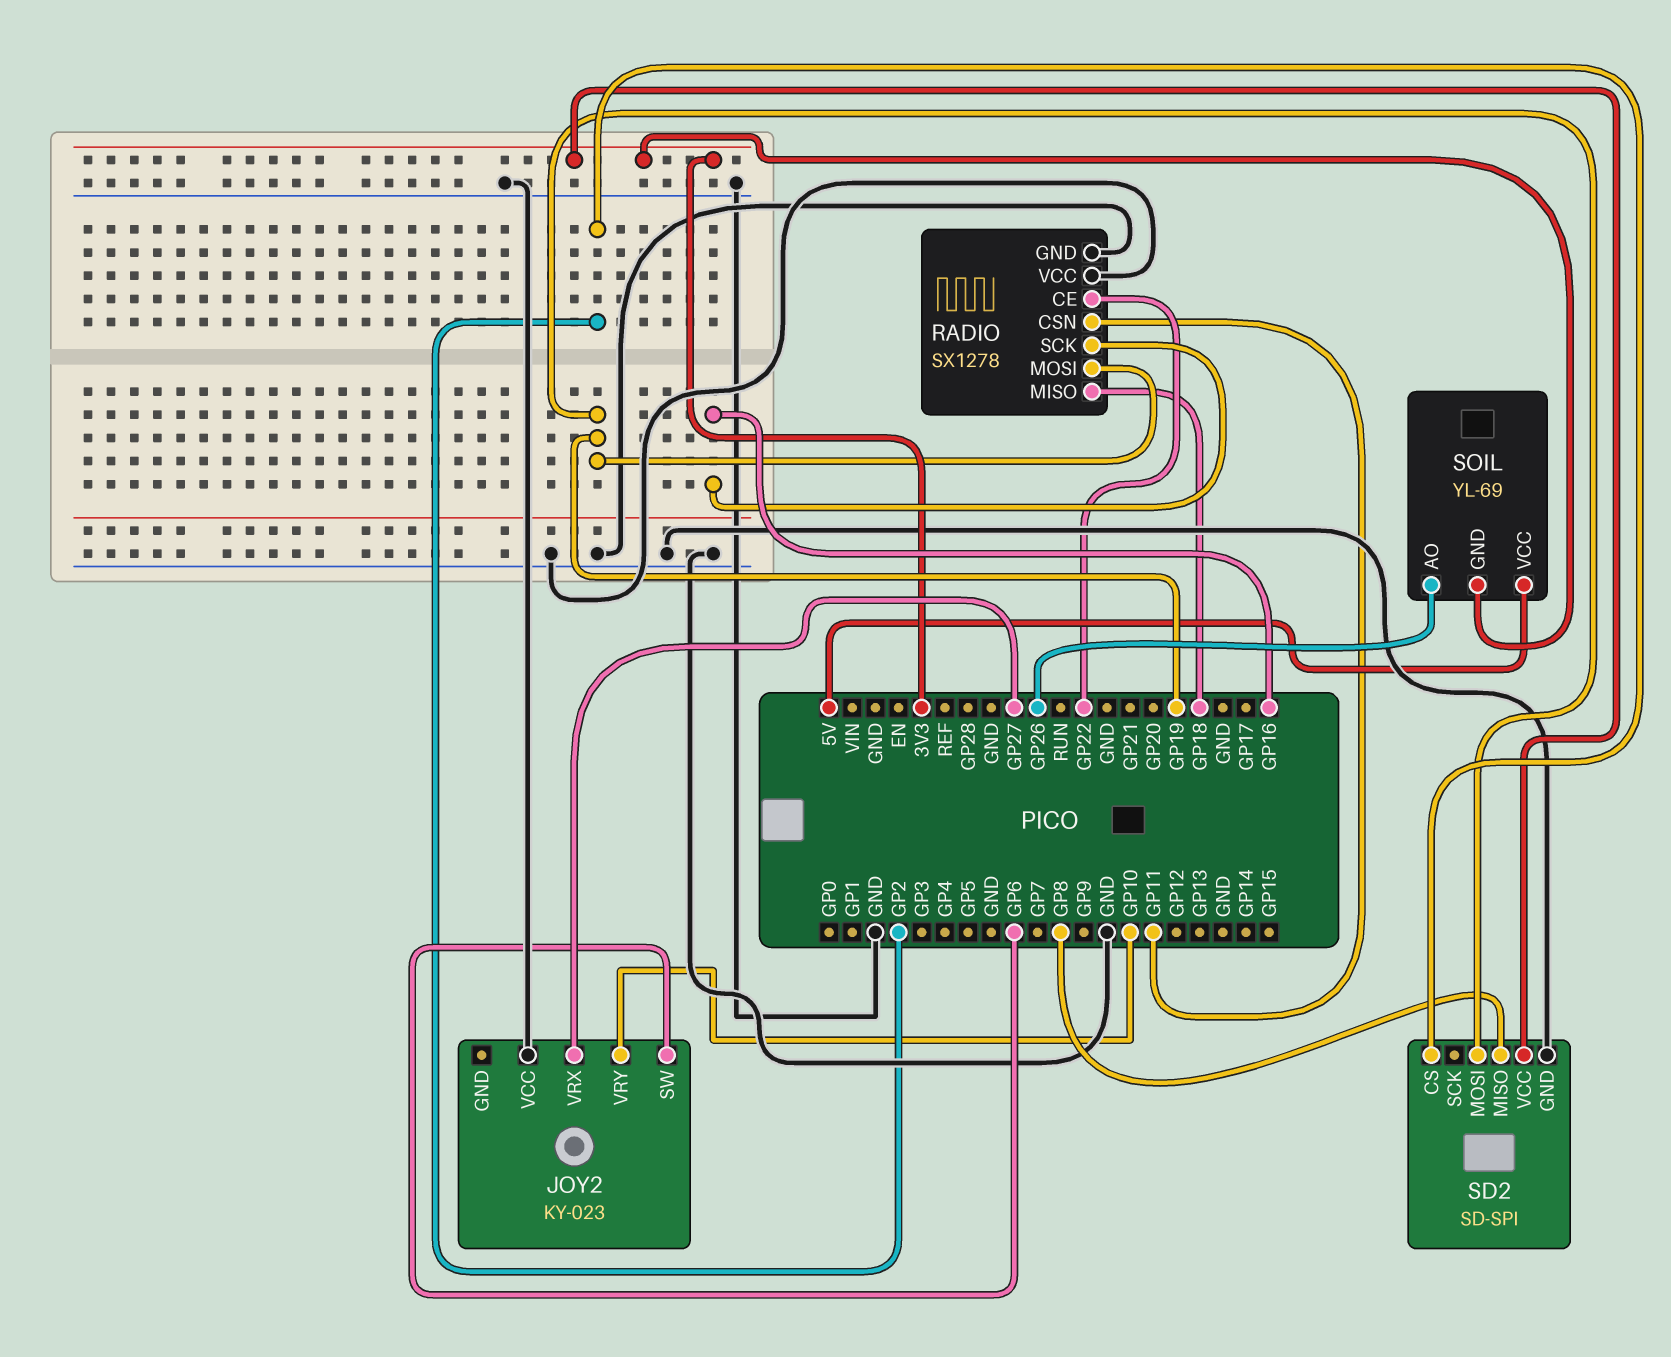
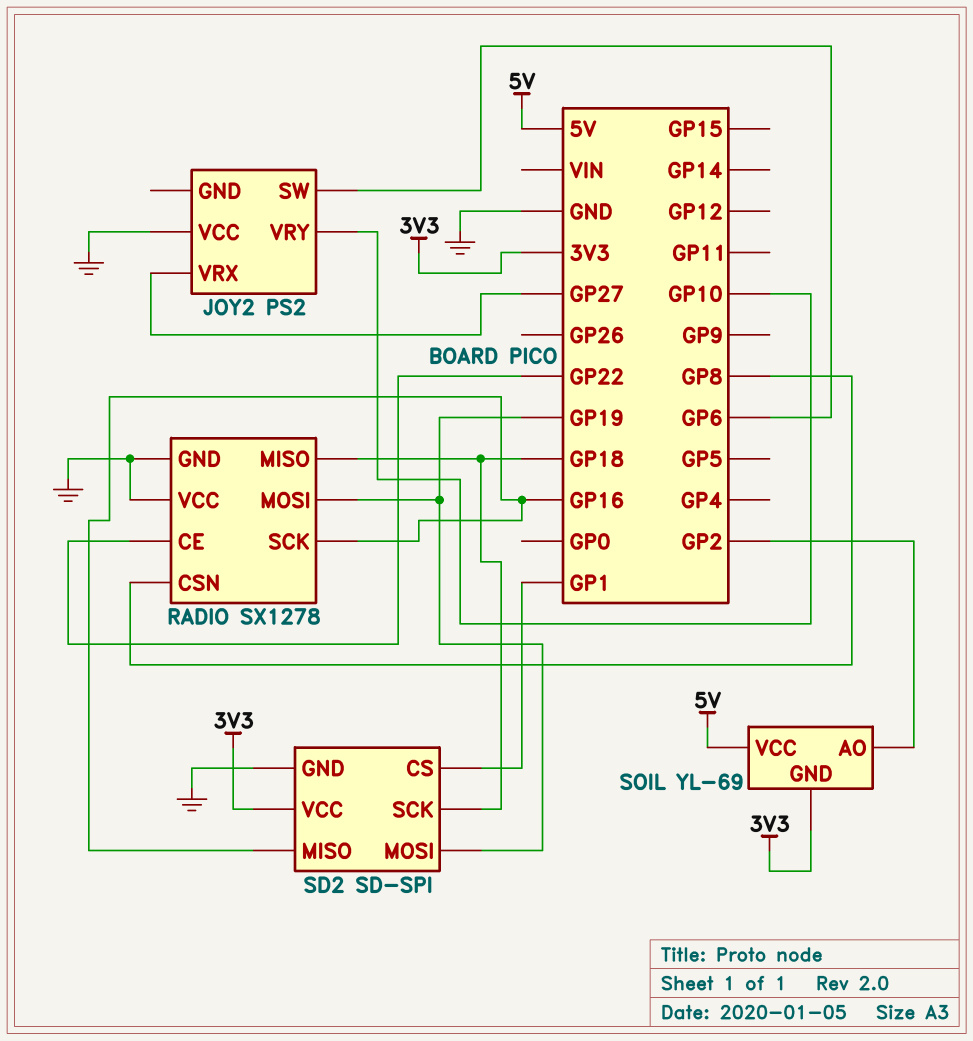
JOY2: KY-023 -> PS2
RADIO pin CSN: GP11 -> GP8
SD2 pin CS: GP2 -> GP1
SD2 pin MISO: GP8 -> GP16
SD2 pin SCK: none -> GP18
SOIL pin AO: GP26 -> GP2

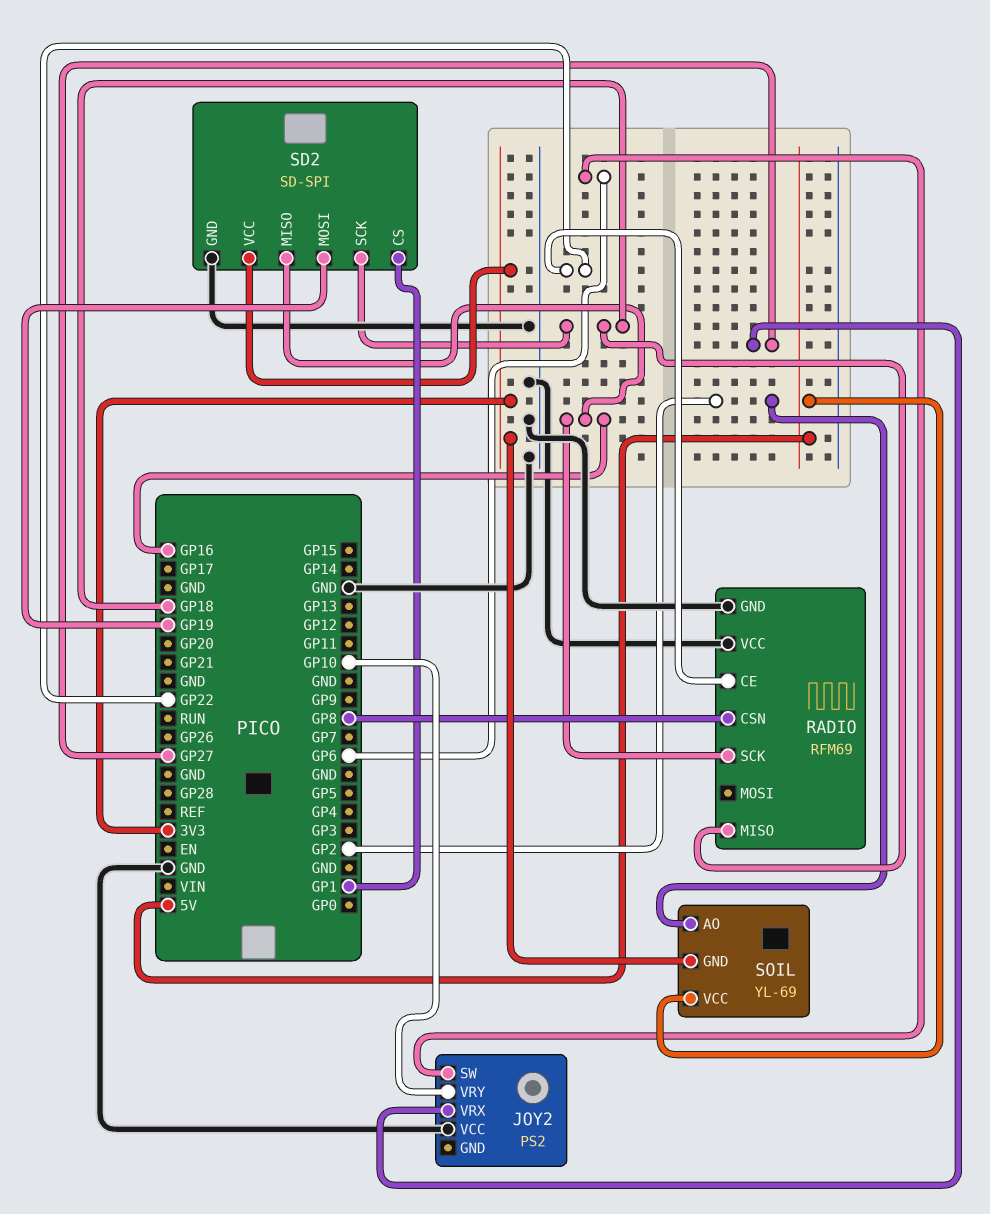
RADIO: SX1278 -> RFM69
RADIO pin MOSI: GP19 -> none

